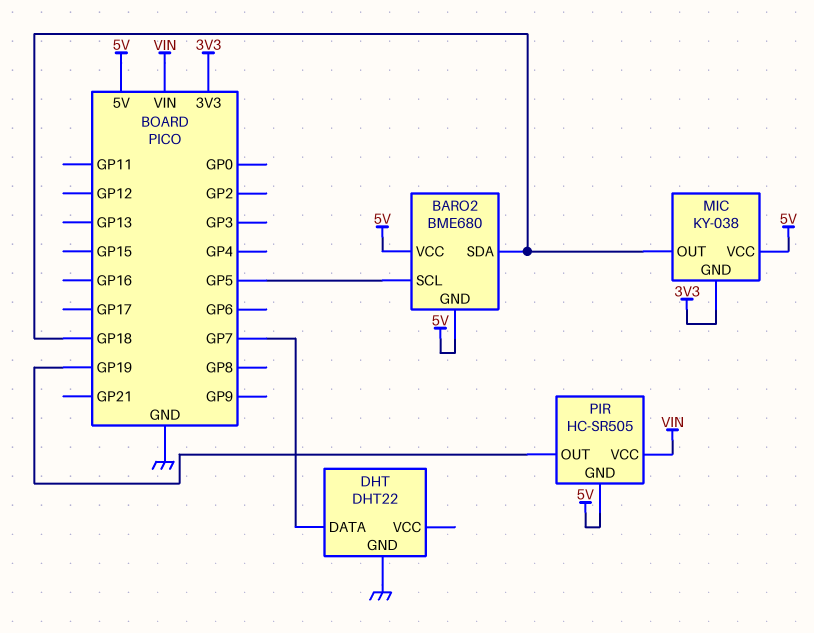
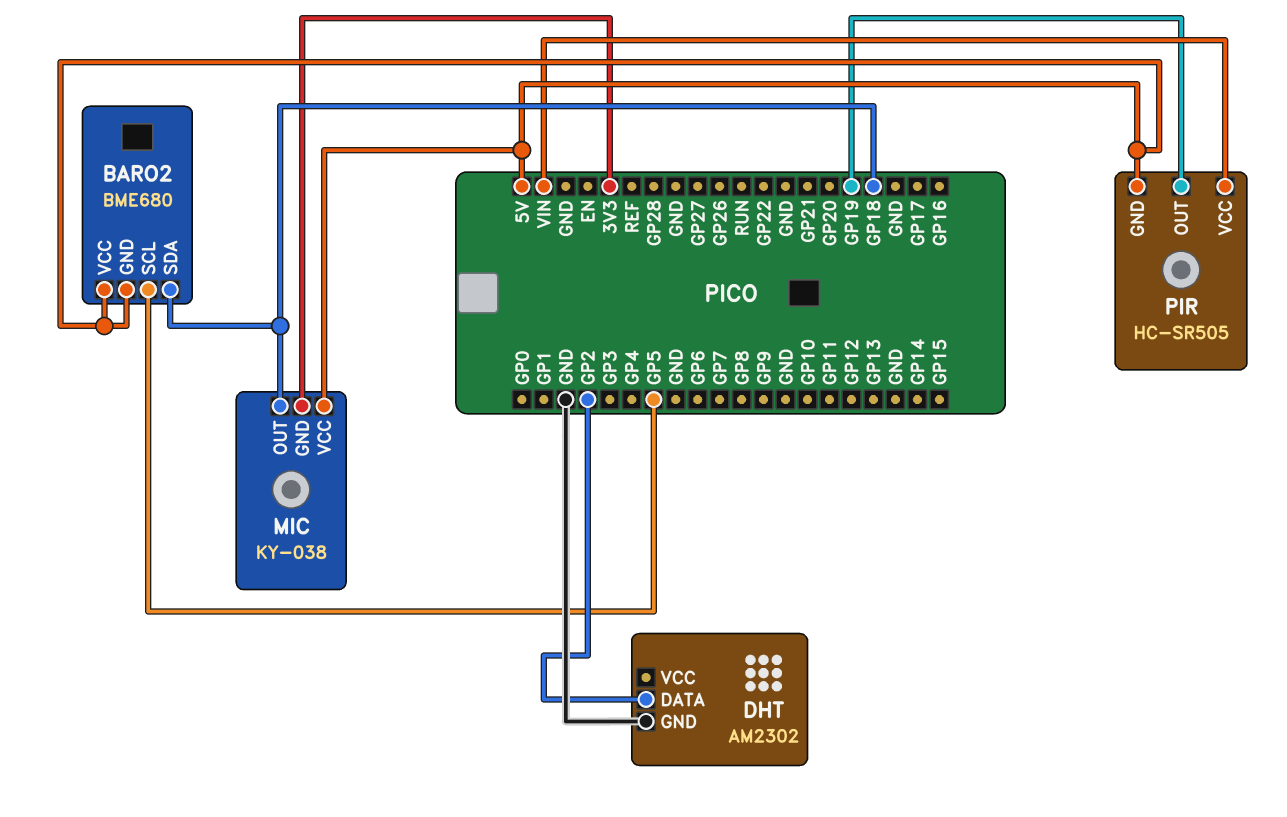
DHT: DHT22 -> AM2302
DHT pin DATA: GP7 -> GP2

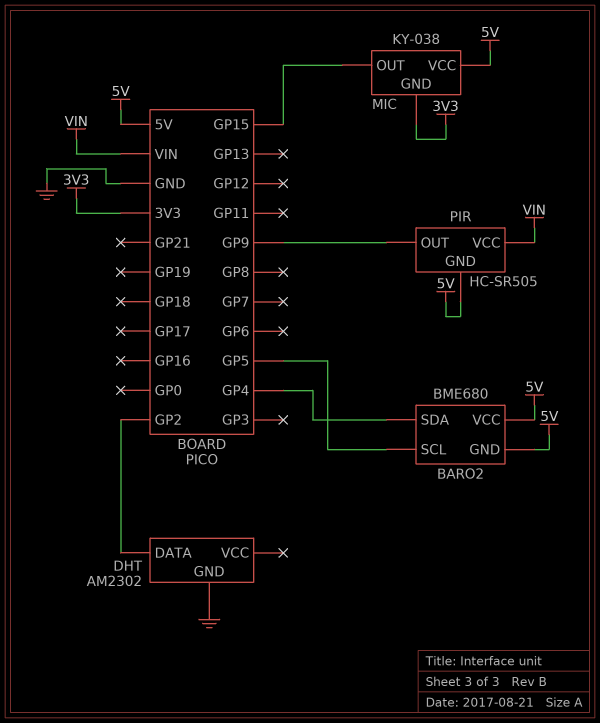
BARO2 pin SDA: GP18 -> GP4
MIC pin OUT: GP18 -> GP15
PIR pin OUT: GP19 -> GP9

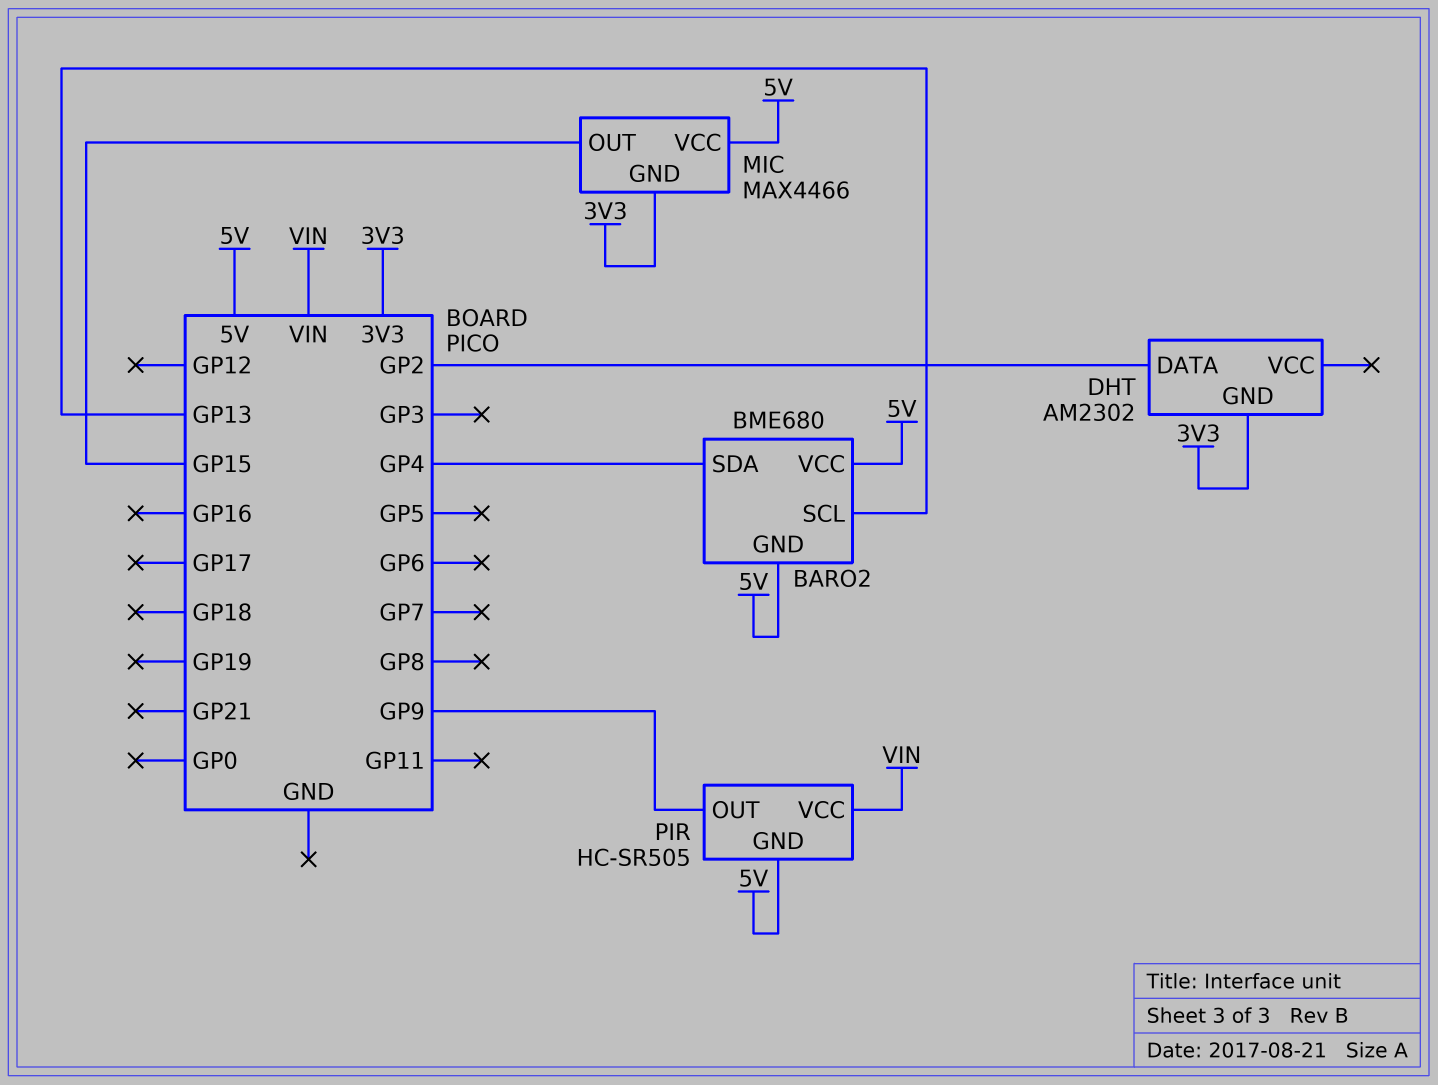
BARO2 pin SCL: GP5 -> GP13
DHT pin GND: GND -> 3V3
MIC: KY-038 -> MAX4466

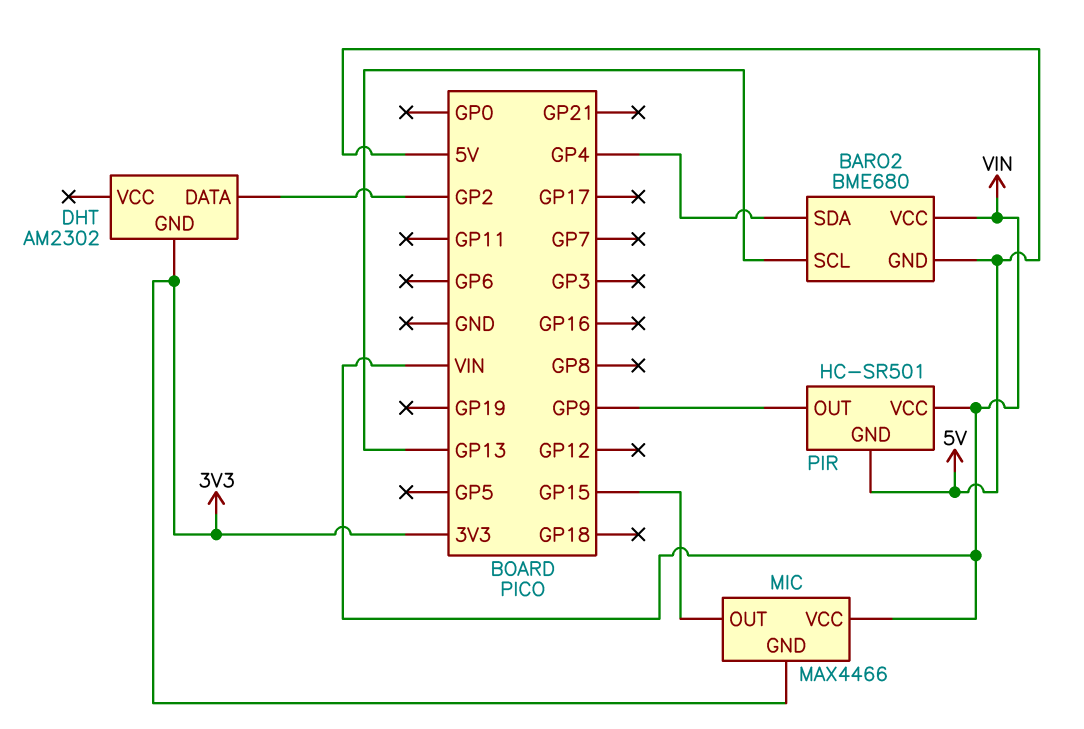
BARO2 pin VCC: 5V -> VIN
MIC pin VCC: 5V -> VIN
PIR: HC-SR505 -> HC-SR501

